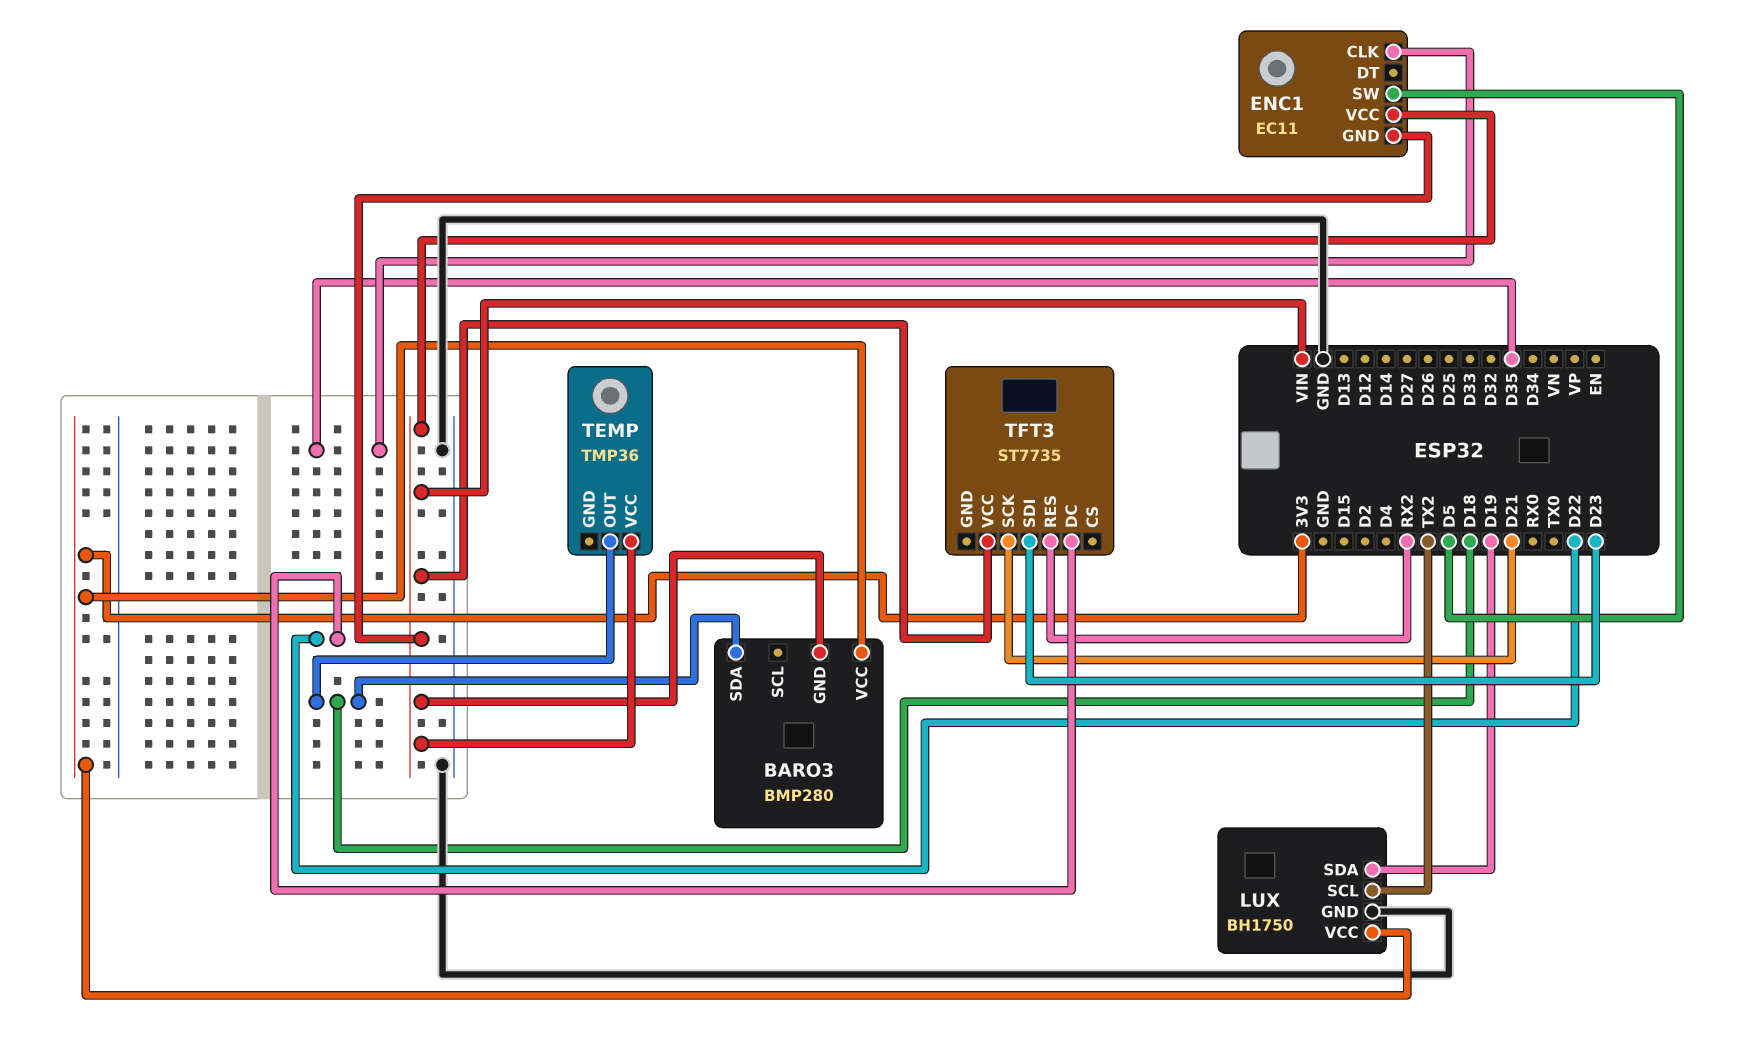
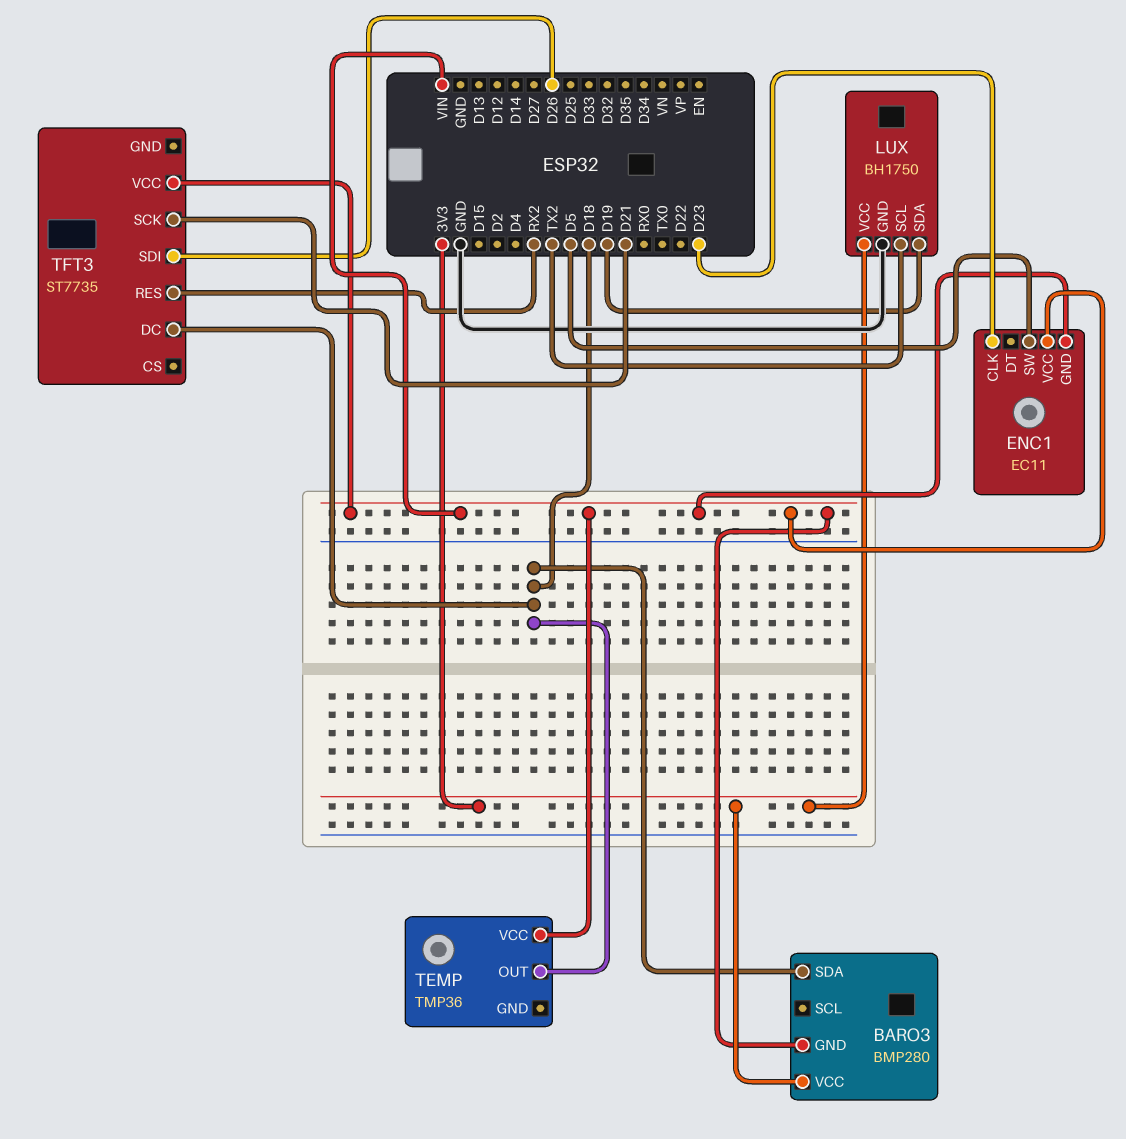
ENC1 pin CLK: D35 -> D23
TFT3 pin DC: D22 -> D18
TFT3 pin SDI: D23 -> D26

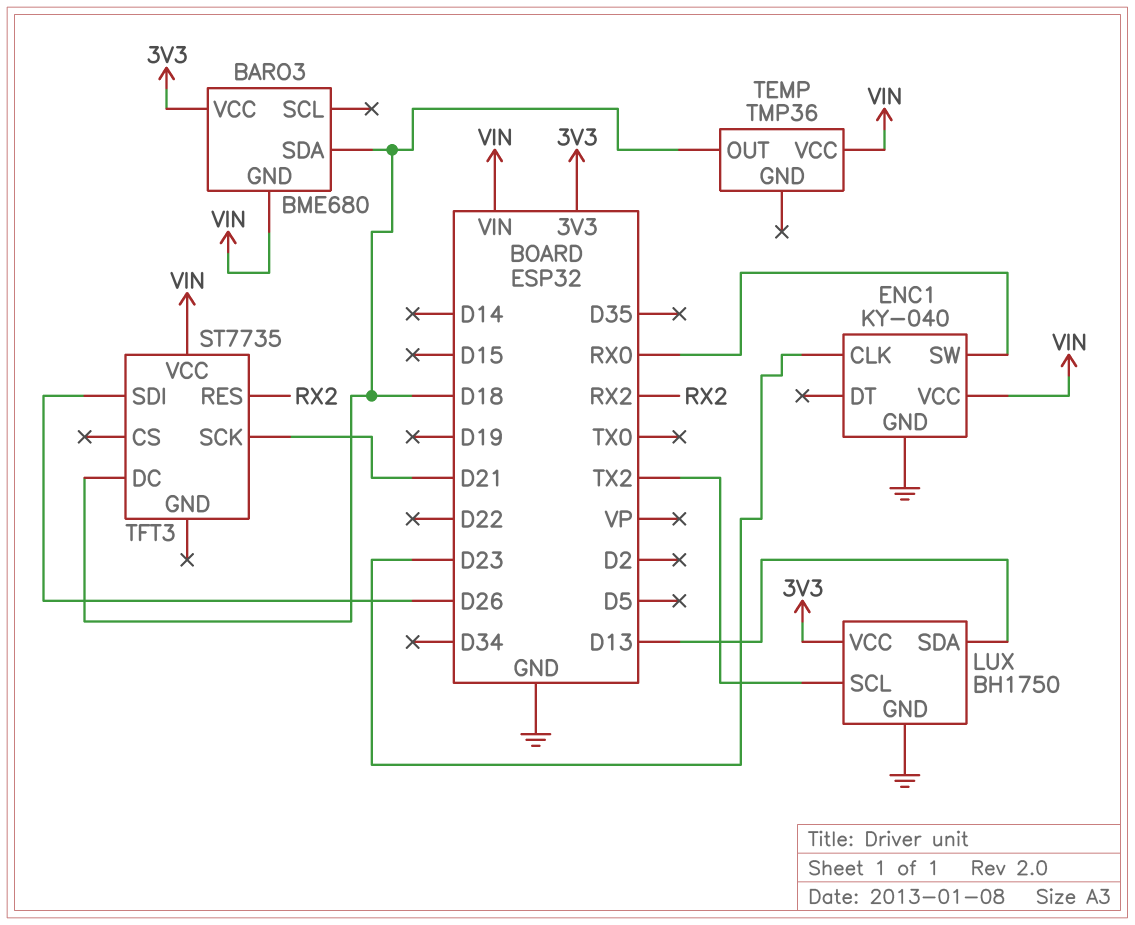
BARO3: BMP280 -> BME680
ENC1: EC11 -> KY-040
ENC1 pin GND: VIN -> GND
ENC1 pin SW: D5 -> RX0
LUX pin SDA: D19 -> D13

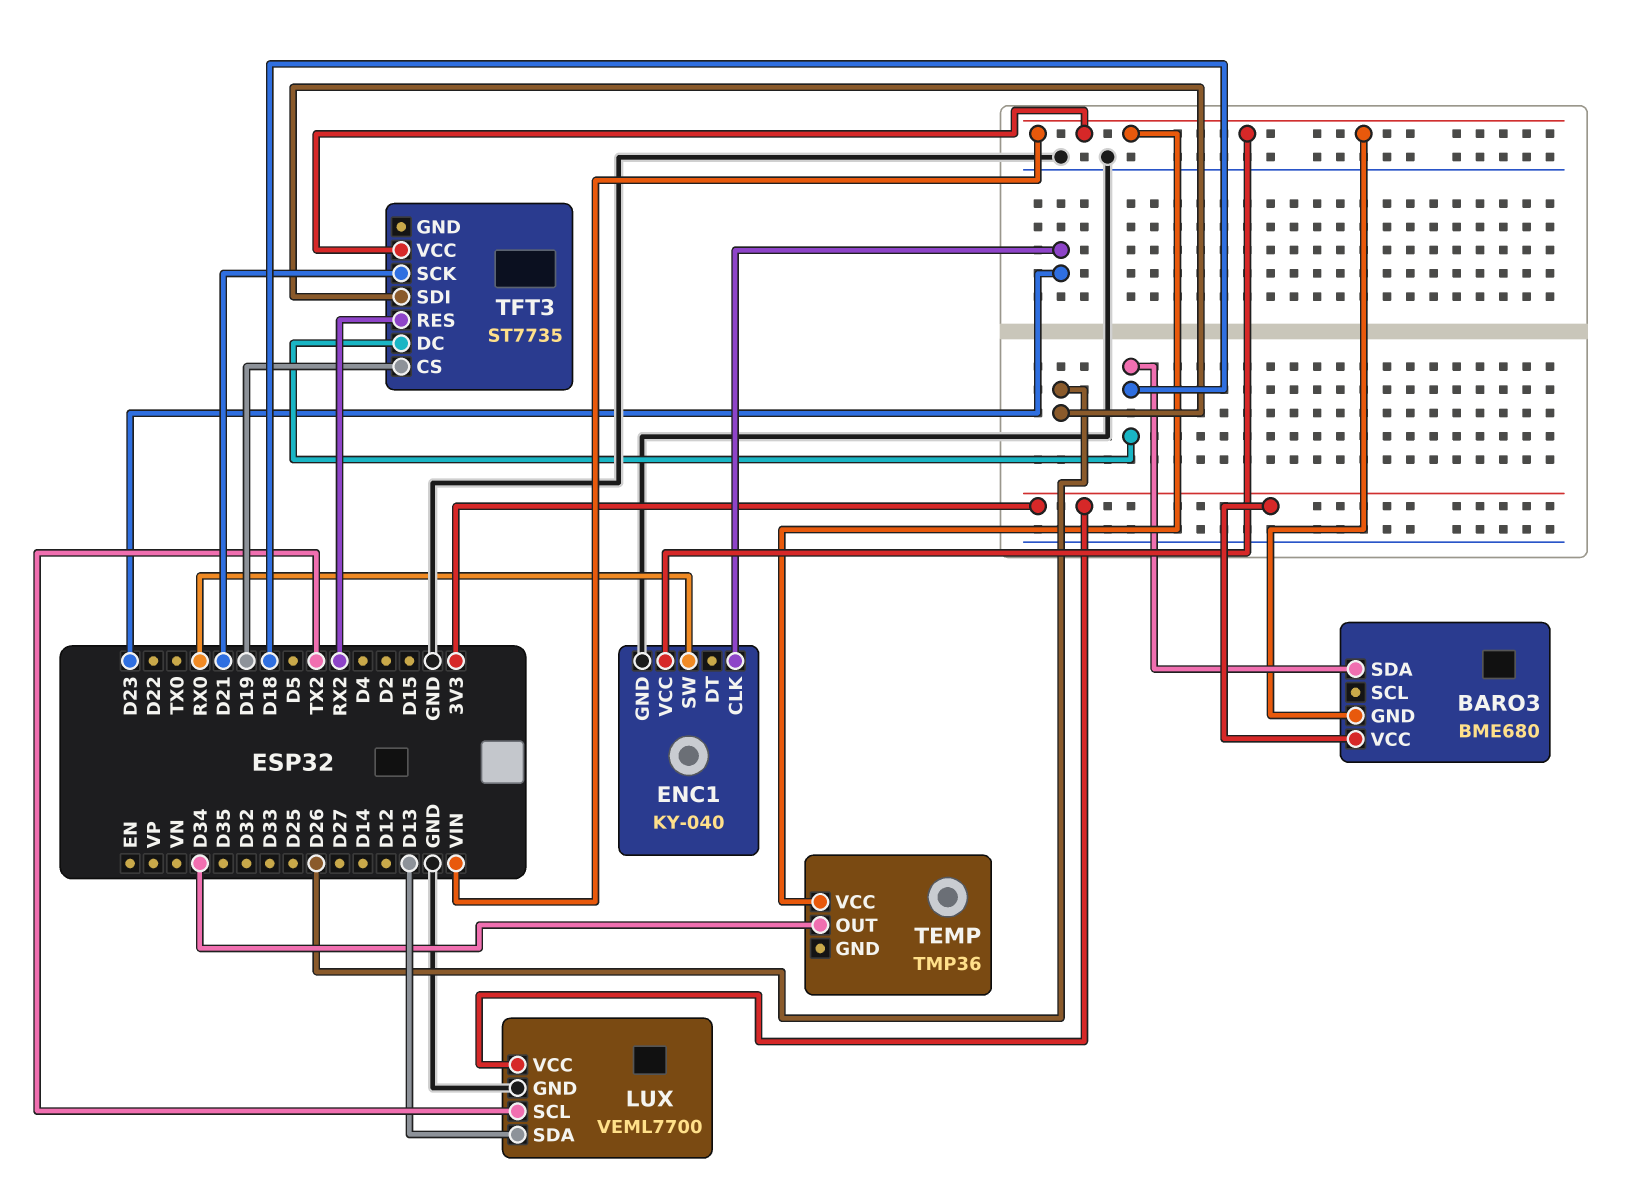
LUX: BH1750 -> VEML7700
TEMP pin OUT: D18 -> D34
TFT3 pin CS: none -> D19

